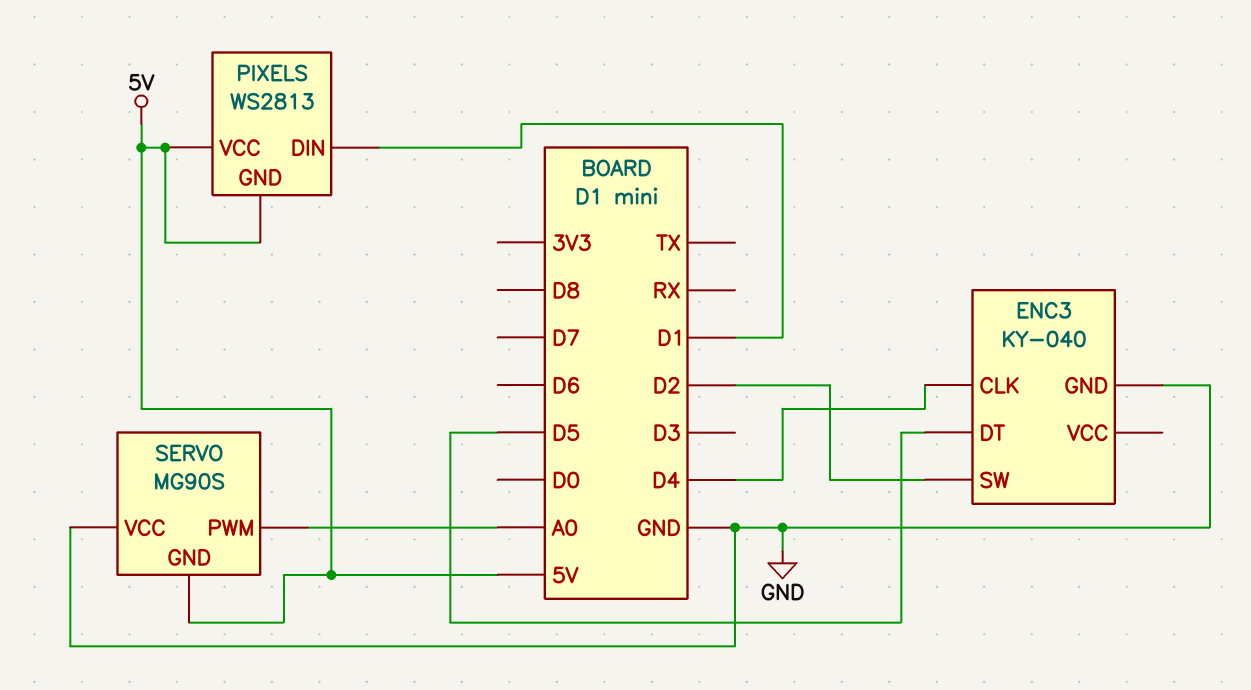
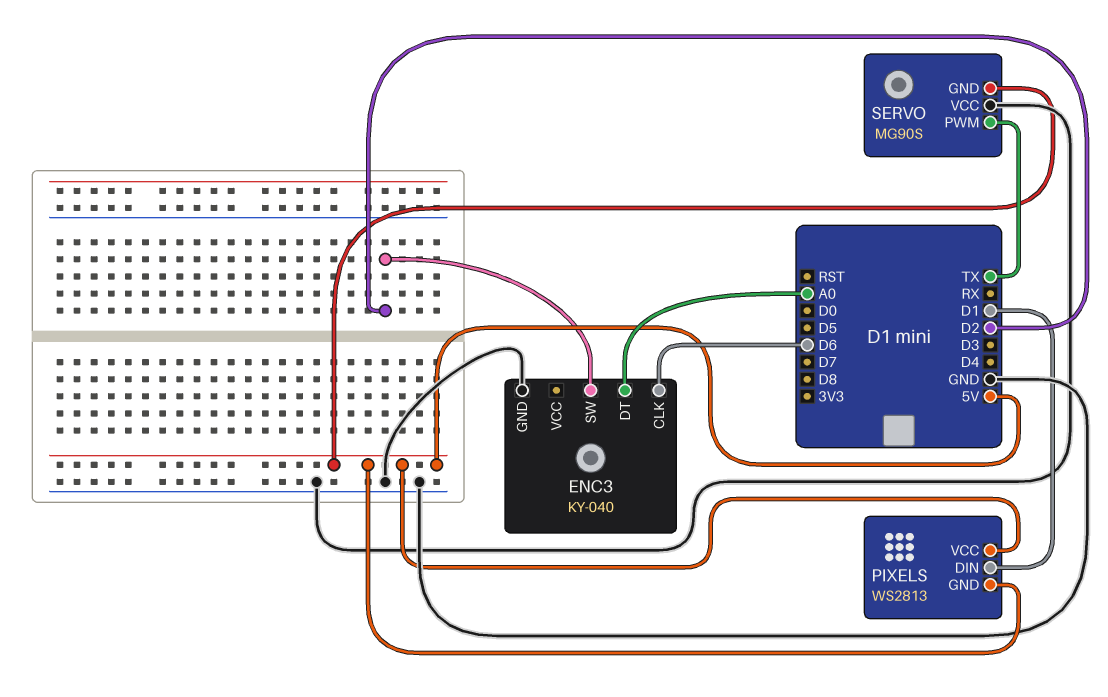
ENC3 pin CLK: D4 -> D6
ENC3 pin DT: D5 -> A0
SERVO pin PWM: A0 -> TX

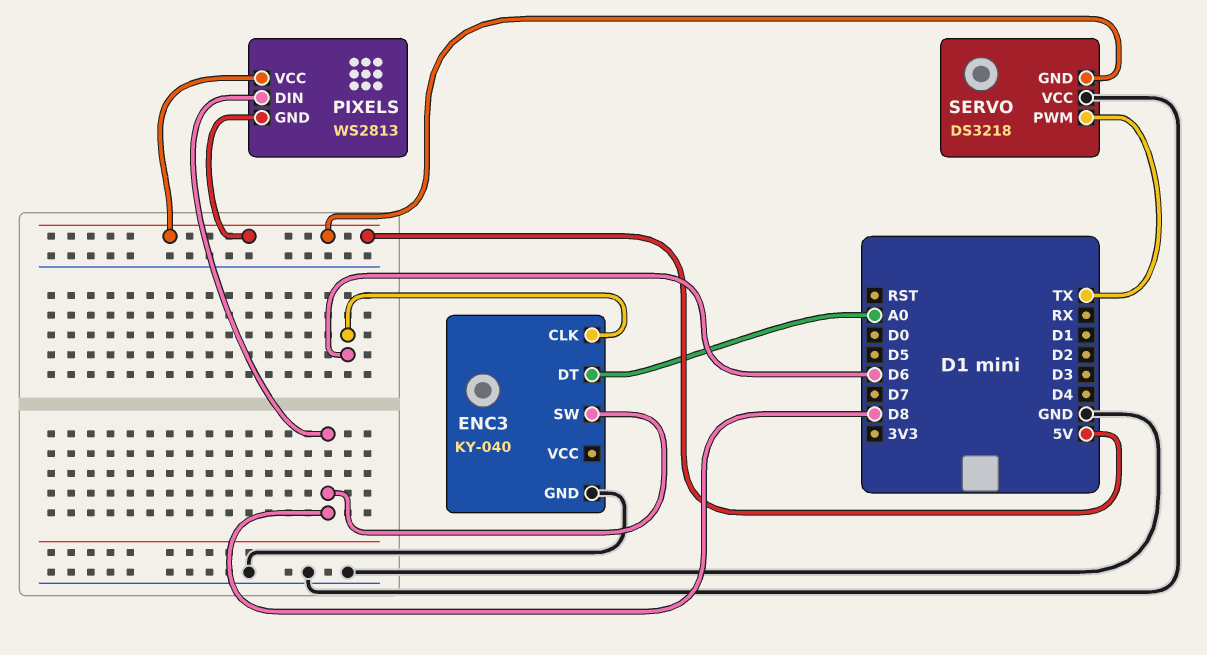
ENC3 pin SW: D2 -> D8
PIXELS pin DIN: D1 -> D8
SERVO: MG90S -> DS3218

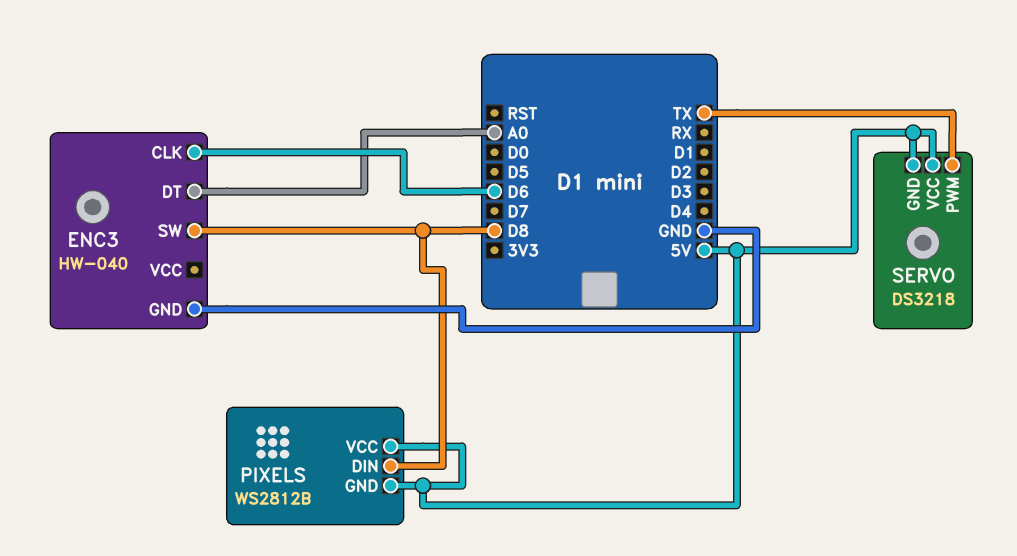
ENC3: KY-040 -> HW-040
PIXELS: WS2813 -> WS2812B
SERVO pin VCC: GND -> 5V

